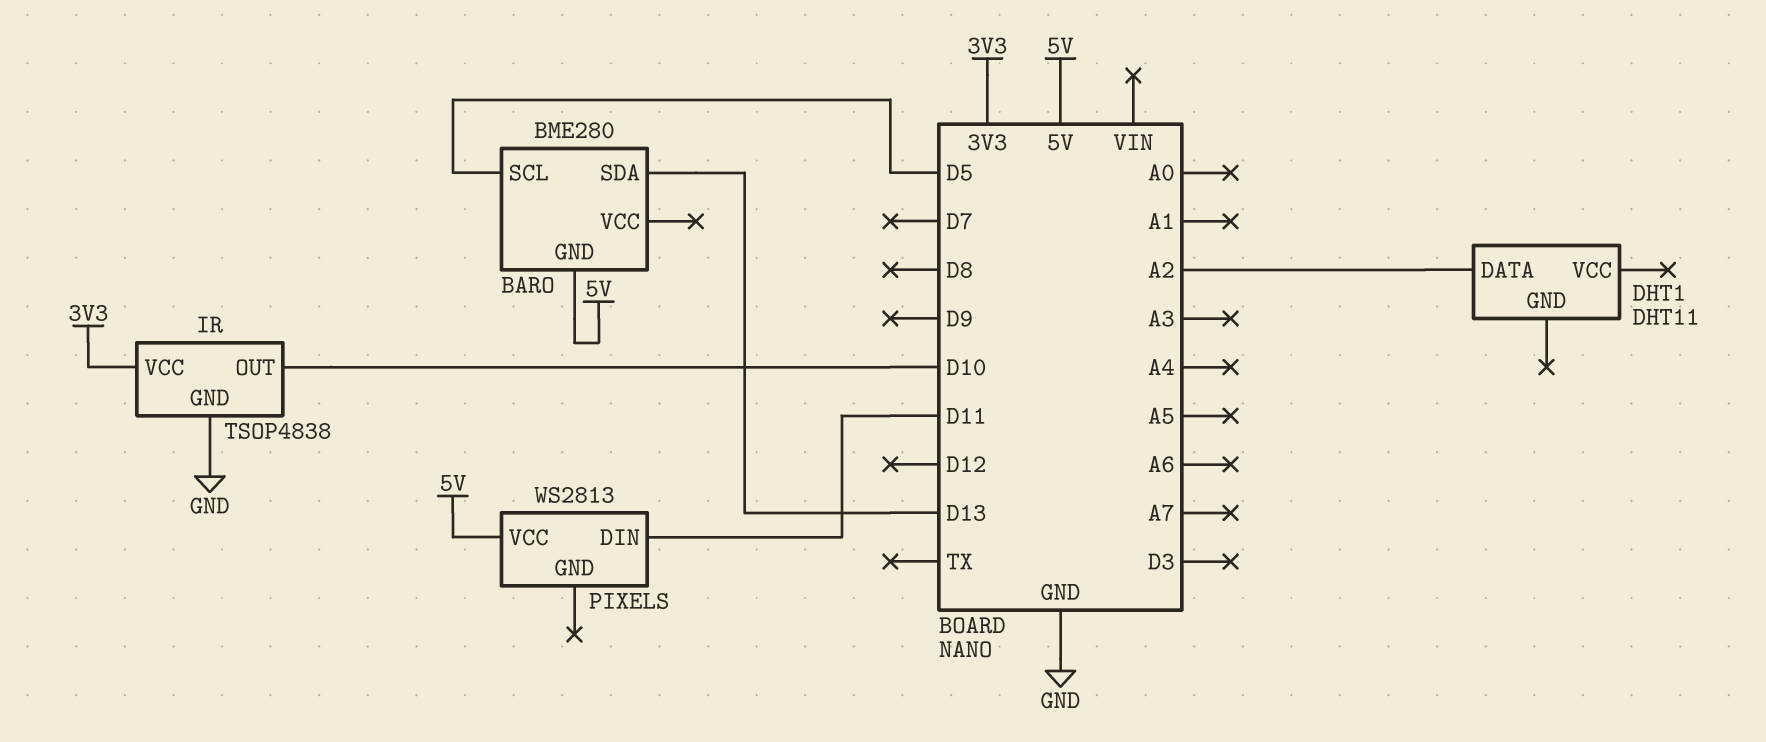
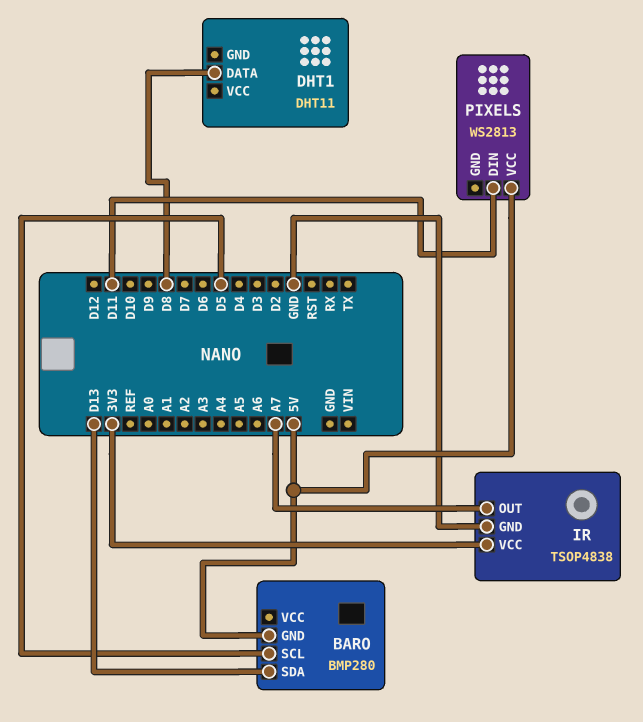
BARO: BME280 -> BMP280
DHT1 pin DATA: A2 -> D8
IR pin OUT: D10 -> A7

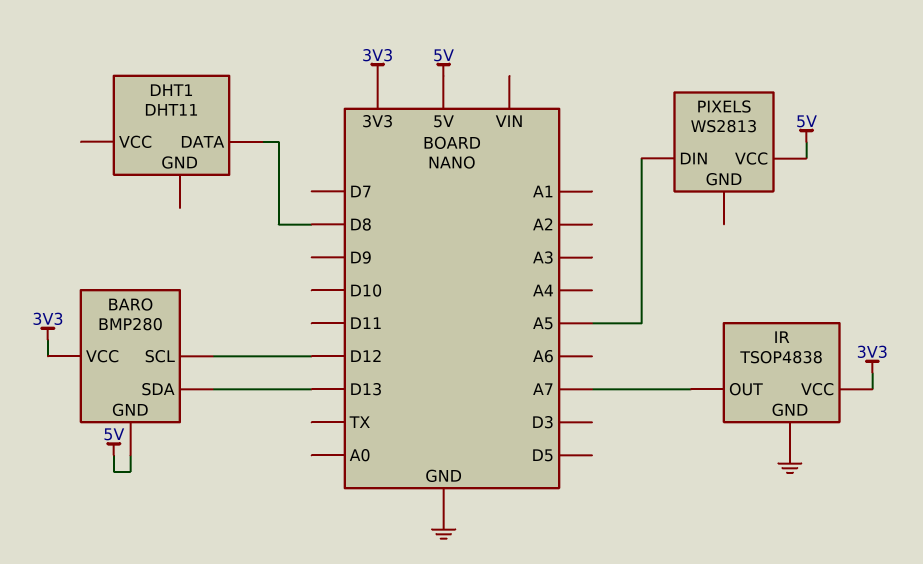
BARO pin SCL: D5 -> D12
BARO pin VCC: none -> 3V3
PIXELS pin DIN: D11 -> A5

